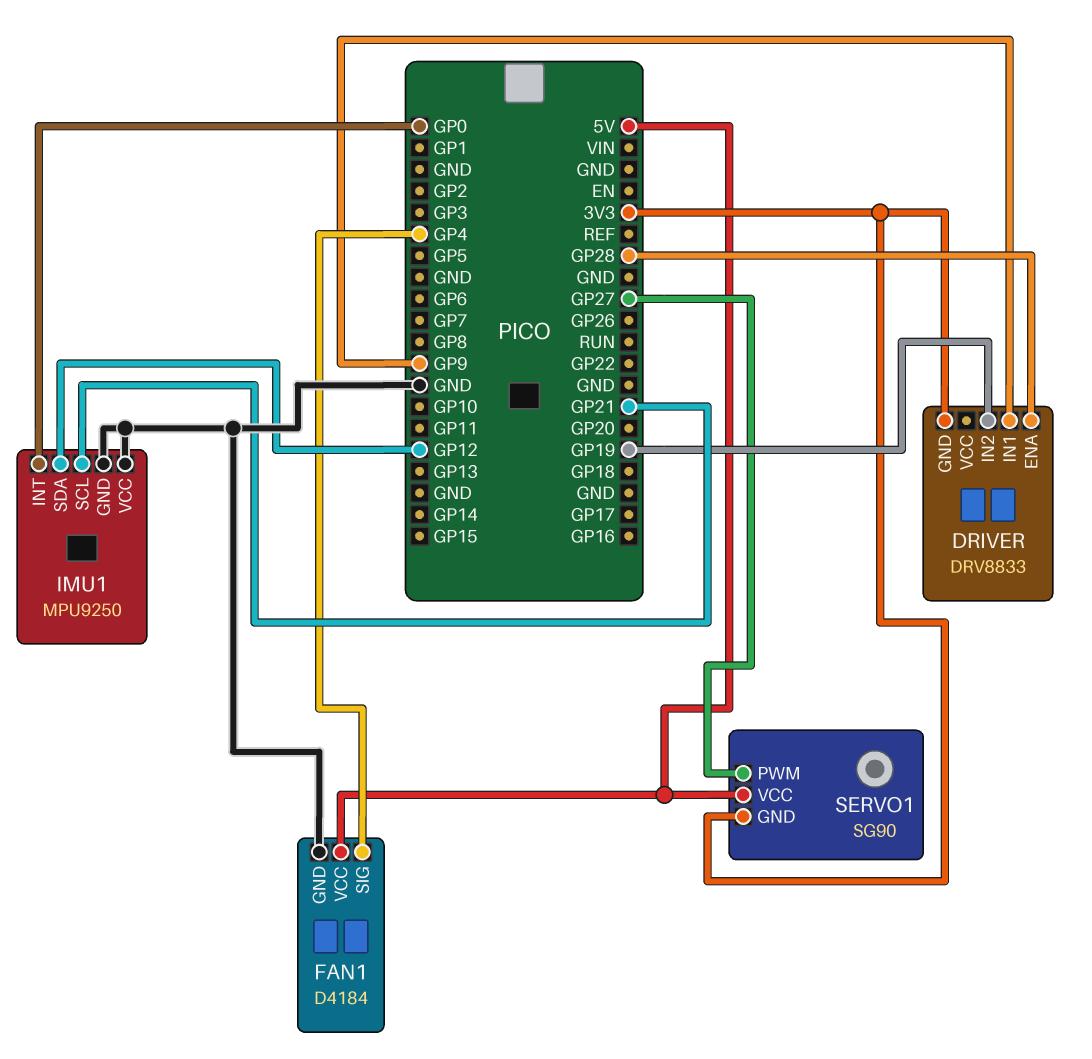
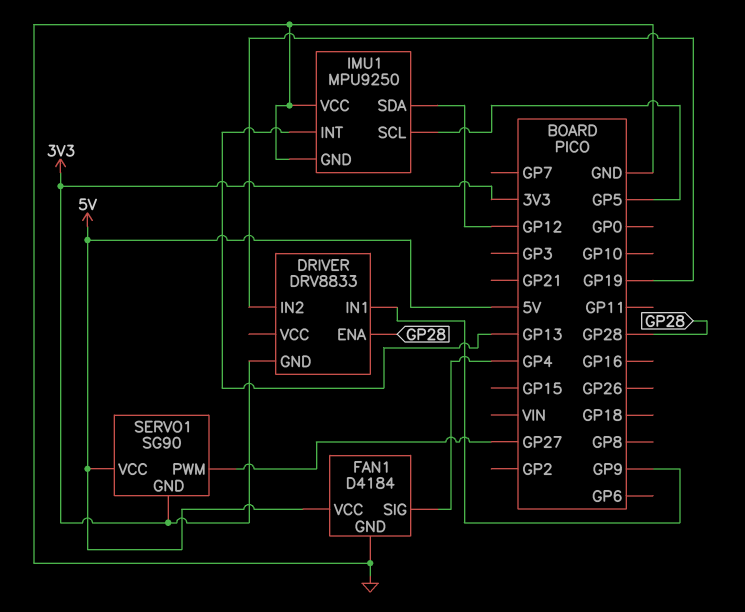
IMU1 pin INT: GP0 -> GP13
IMU1 pin SCL: GP21 -> GP5

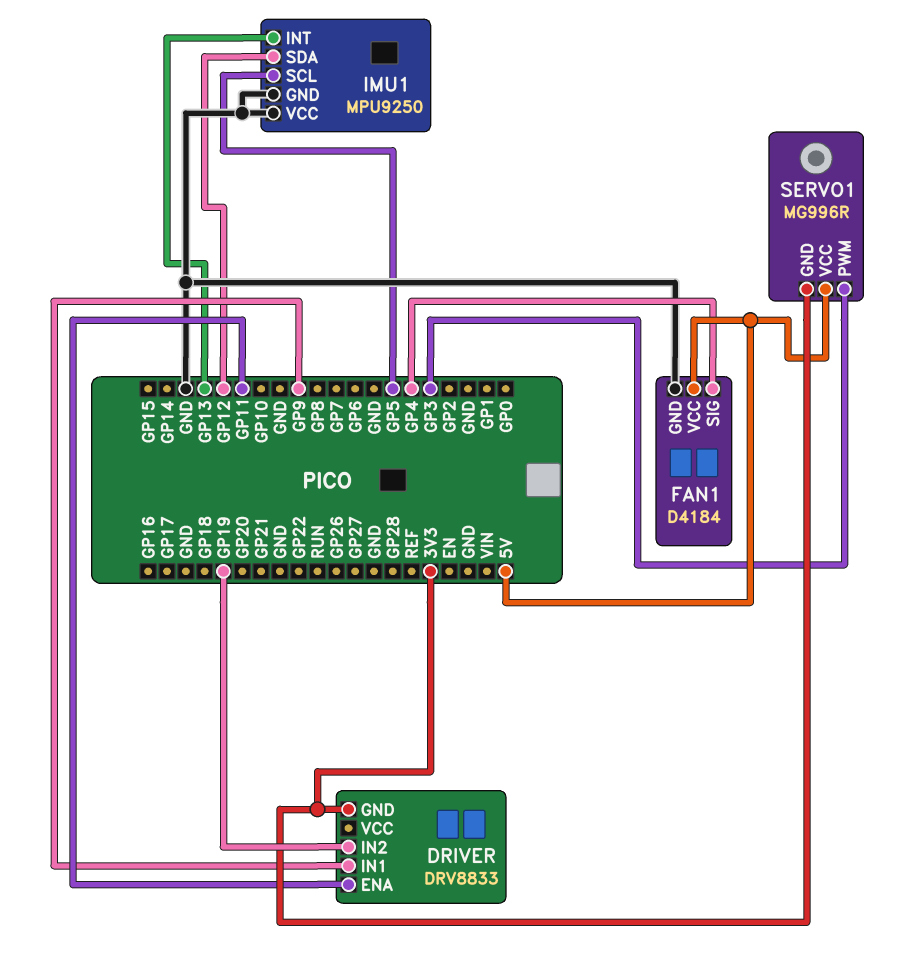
DRIVER pin ENA: GP28 -> GP11
SERVO1: SG90 -> MG996R
SERVO1 pin PWM: GP27 -> GP3

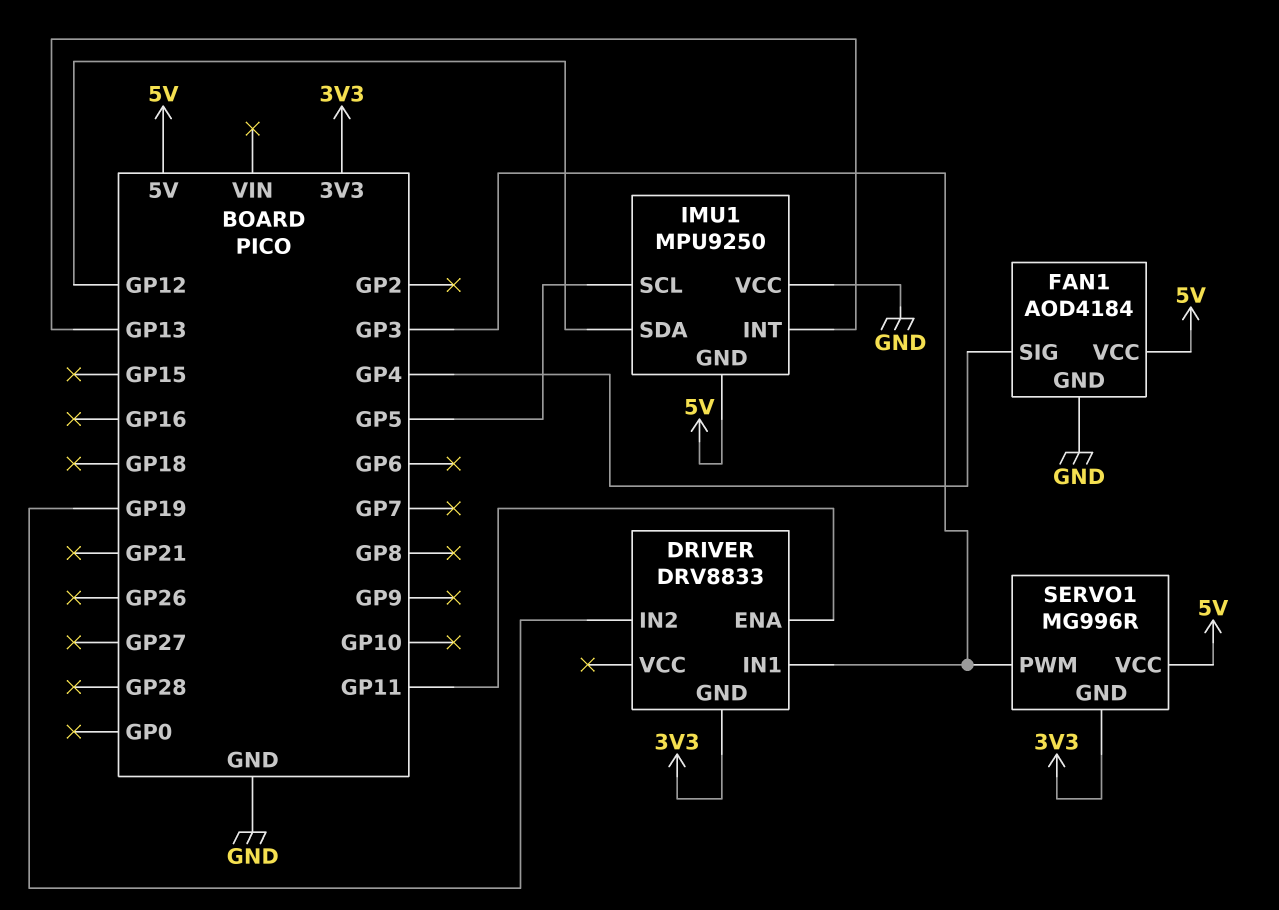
DRIVER pin IN1: GP9 -> GP3
FAN1: D4184 -> AOD4184
IMU1 pin GND: GND -> 5V

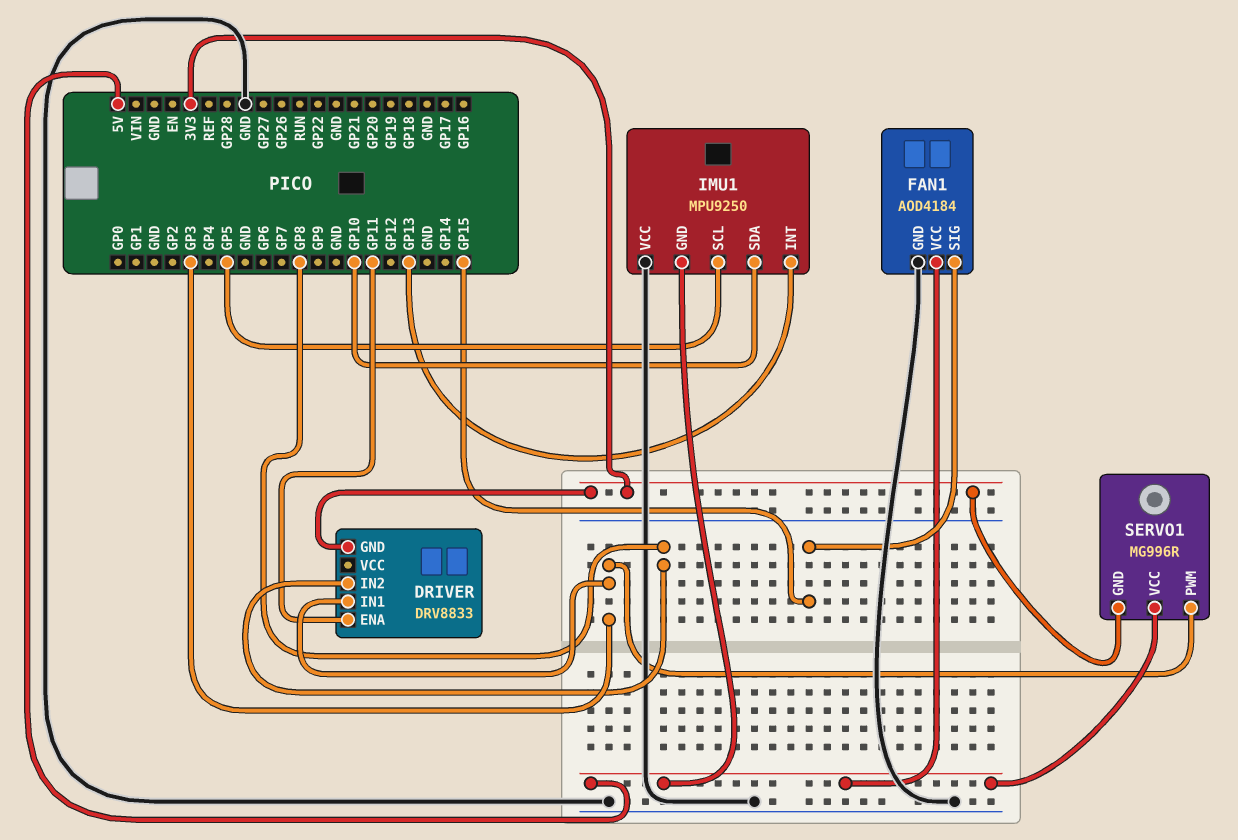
DRIVER pin IN2: GP19 -> GP8
FAN1 pin SIG: GP4 -> GP15
IMU1 pin SDA: GP12 -> GP10

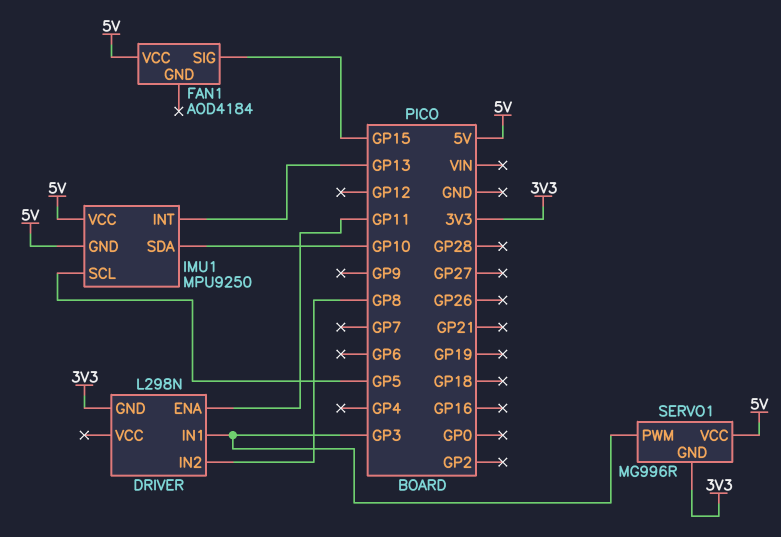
DRIVER: DRV8833 -> L298N
FAN1 pin GND: GND -> none
IMU1 pin VCC: GND -> 5V

